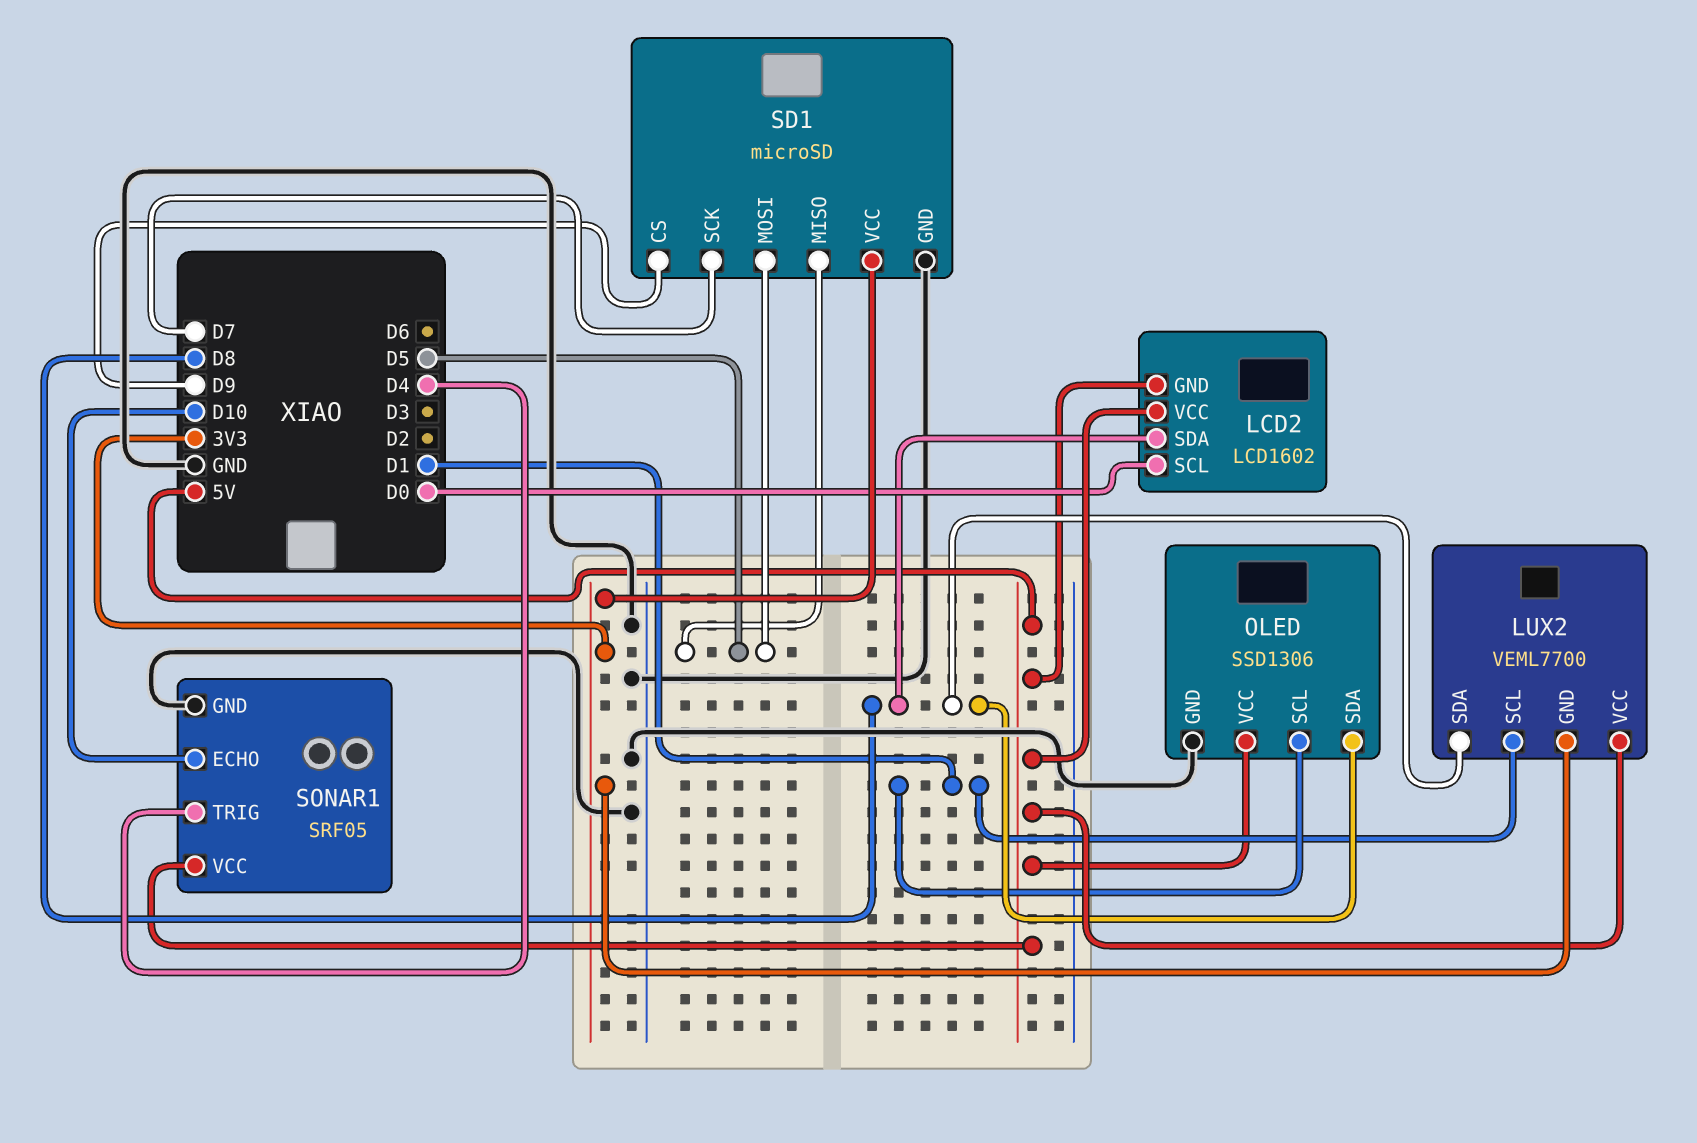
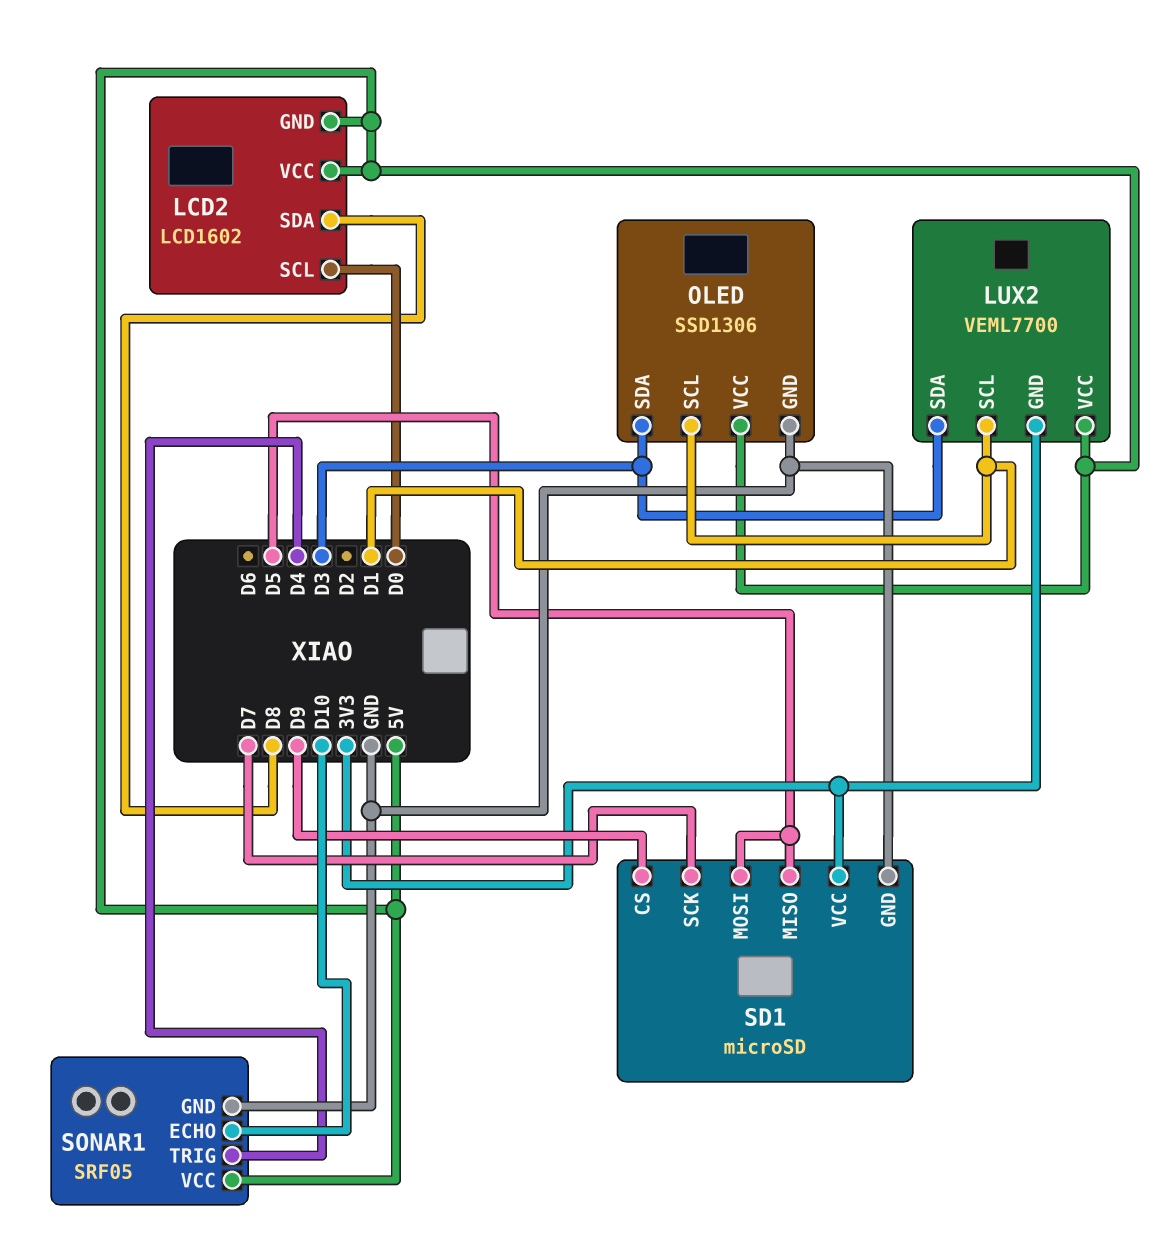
LUX2 pin SDA: D8 -> D3
OLED pin SDA: D8 -> D3

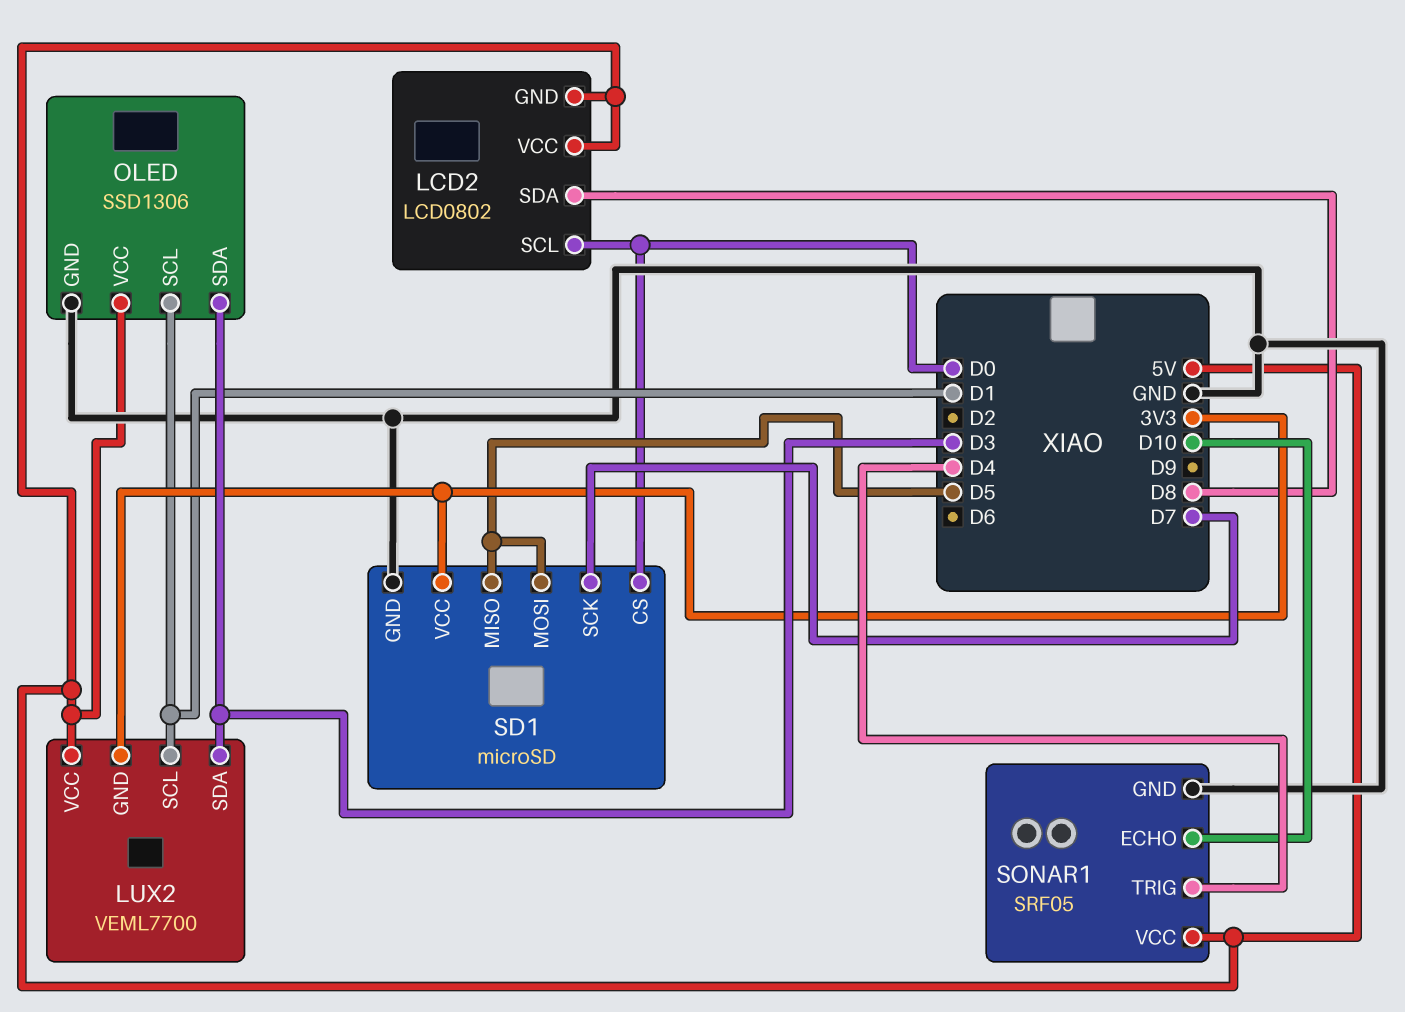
LCD2: LCD1602 -> LCD0802
SD1 pin CS: D9 -> D0

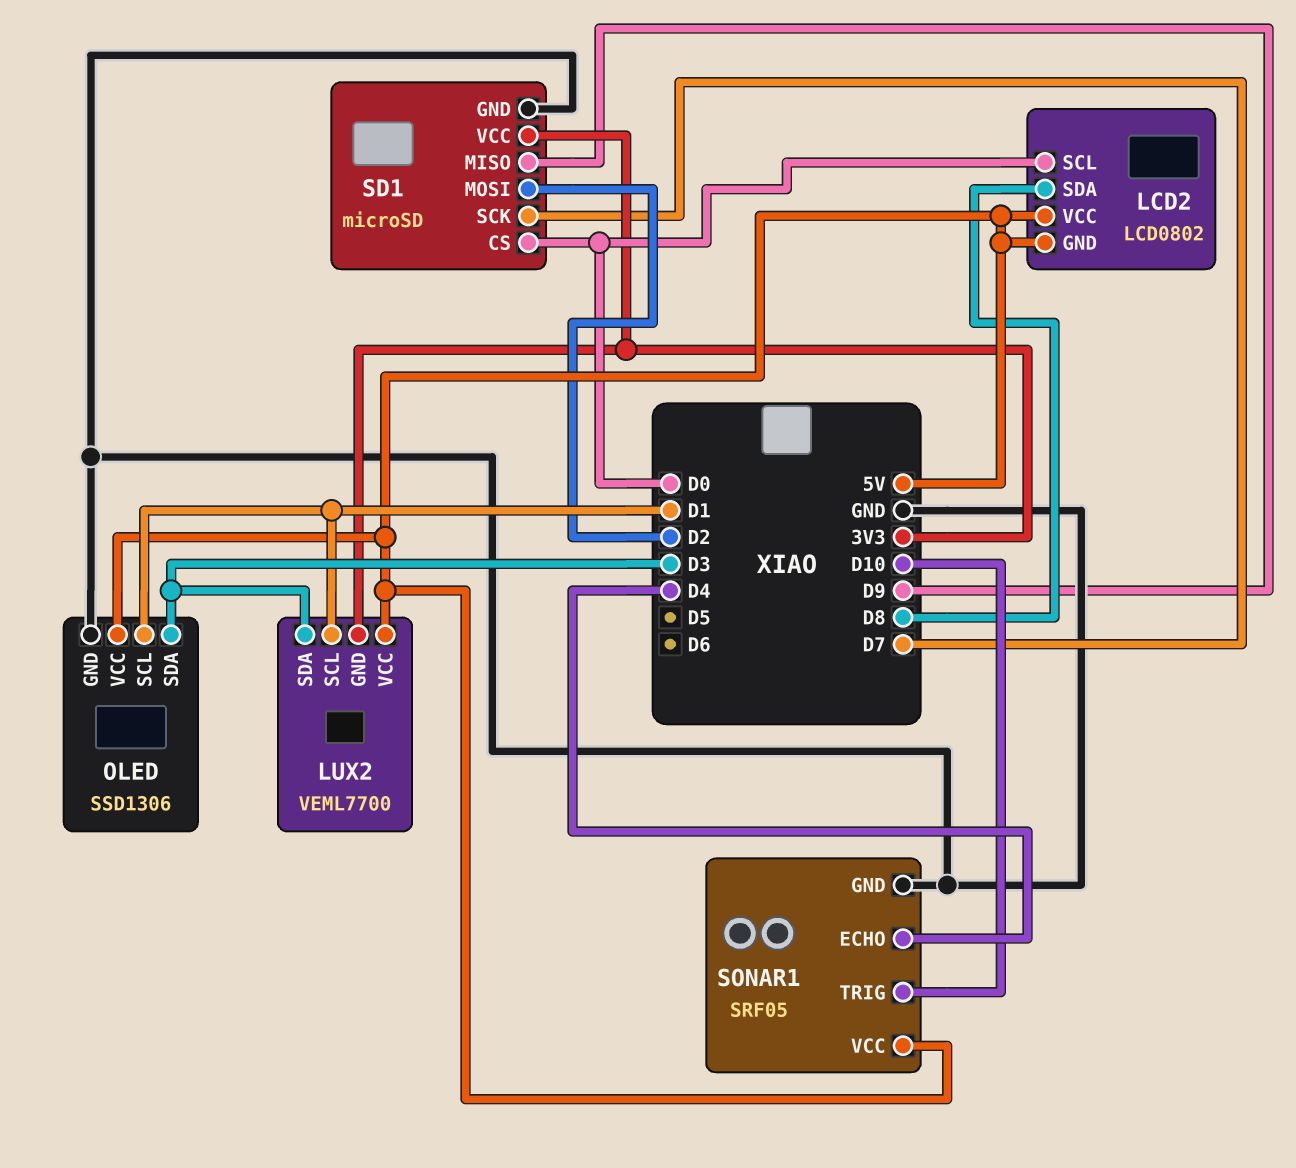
SD1 pin MISO: D5 -> D9
SD1 pin MOSI: D5 -> D2
SONAR1 pin ECHO: D10 -> D4
SONAR1 pin TRIG: D4 -> D10

